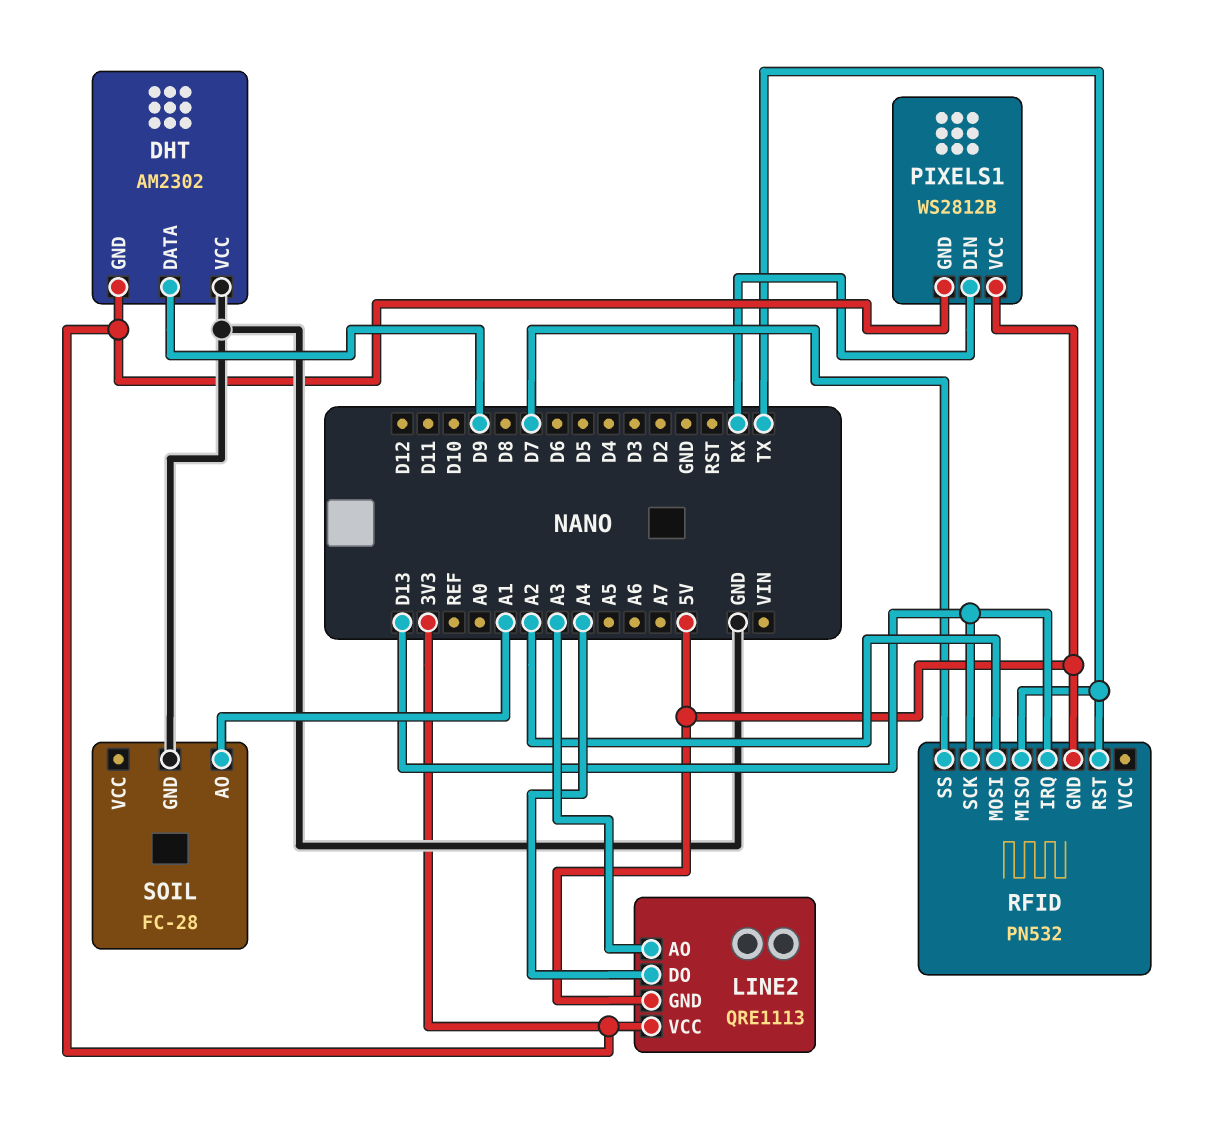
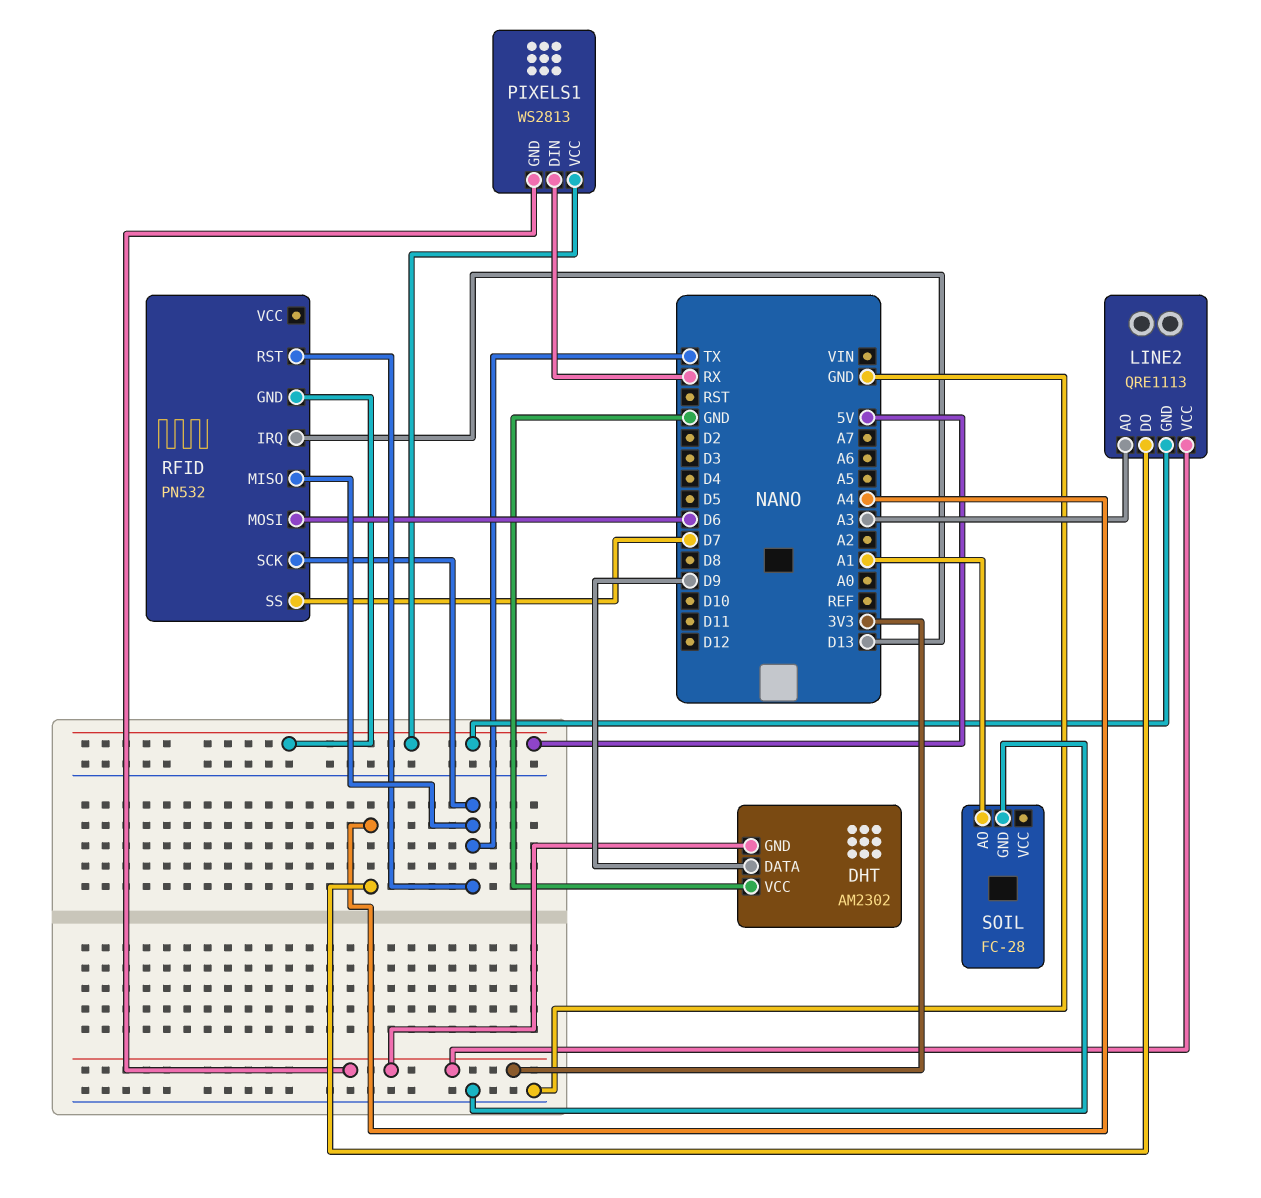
PIXELS1: WS2812B -> WS2813
RFID pin MOSI: A2 -> D6
RFID pin SCK: D13 -> TX

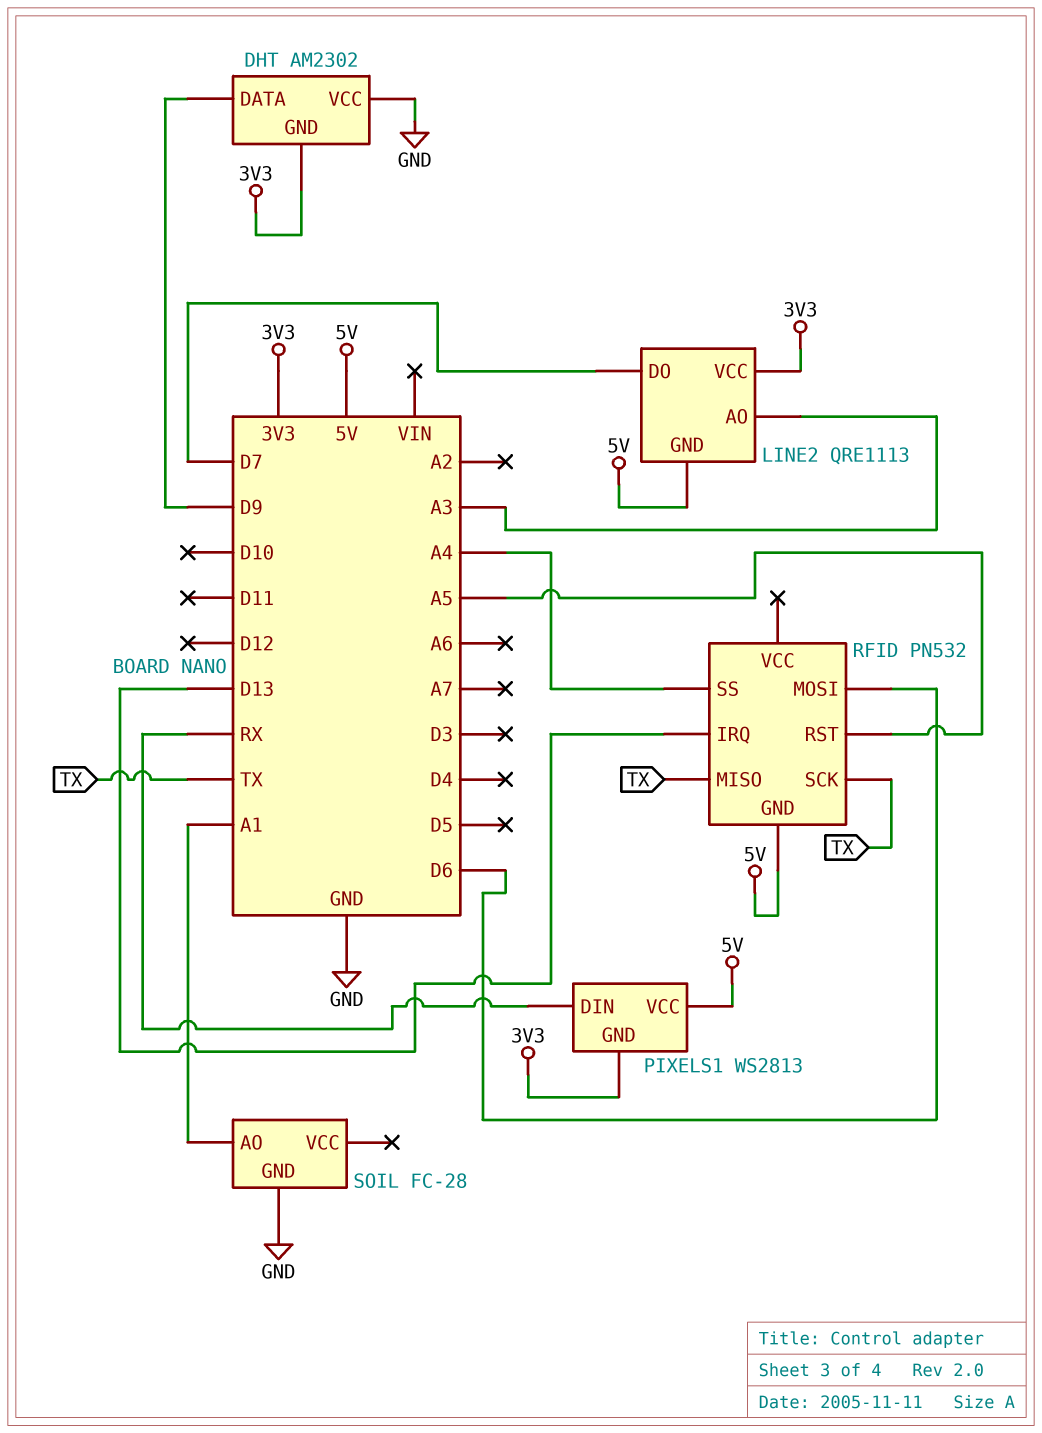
LINE2 pin DO: A4 -> D7
RFID pin RST: TX -> A5
RFID pin SS: D7 -> A4

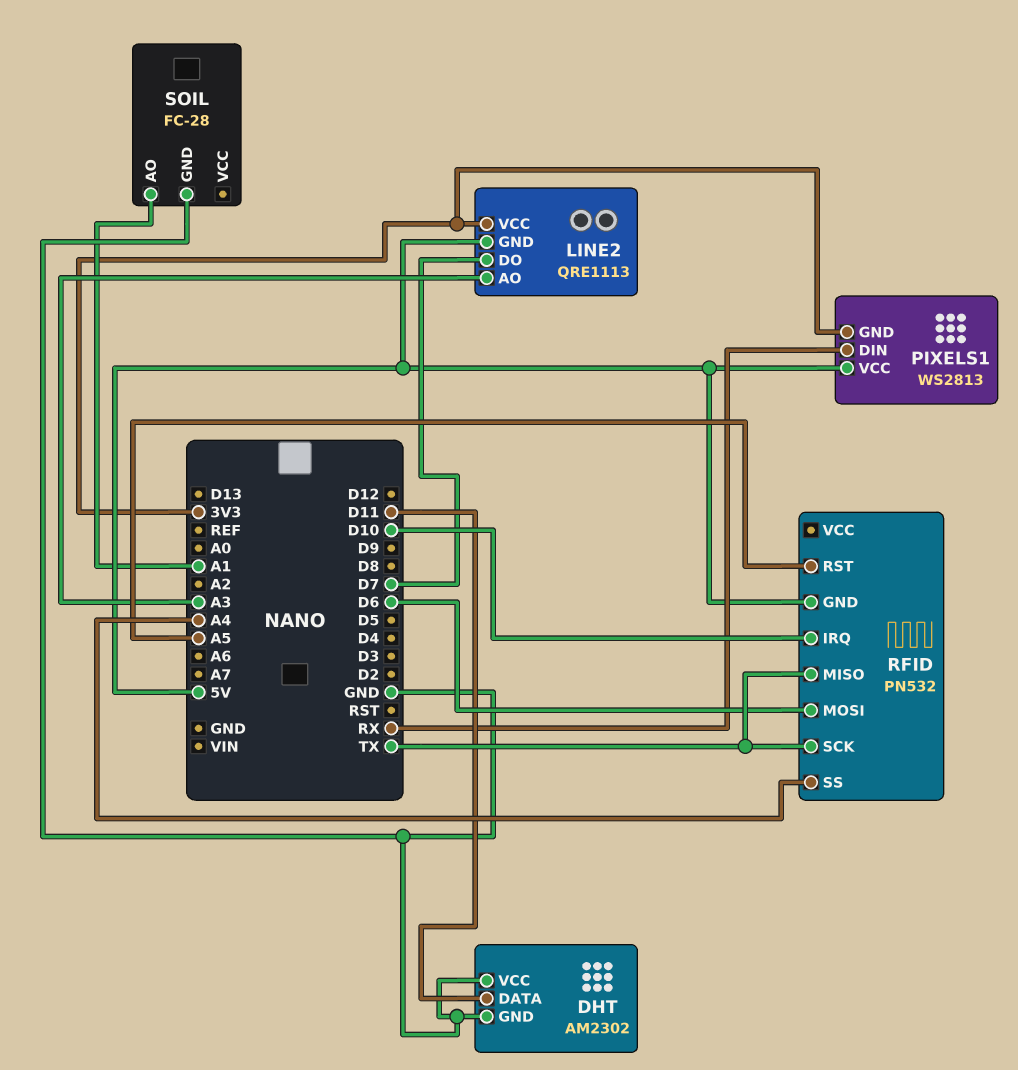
DHT pin DATA: D9 -> D11
DHT pin GND: 3V3 -> GND
RFID pin IRQ: D13 -> D10

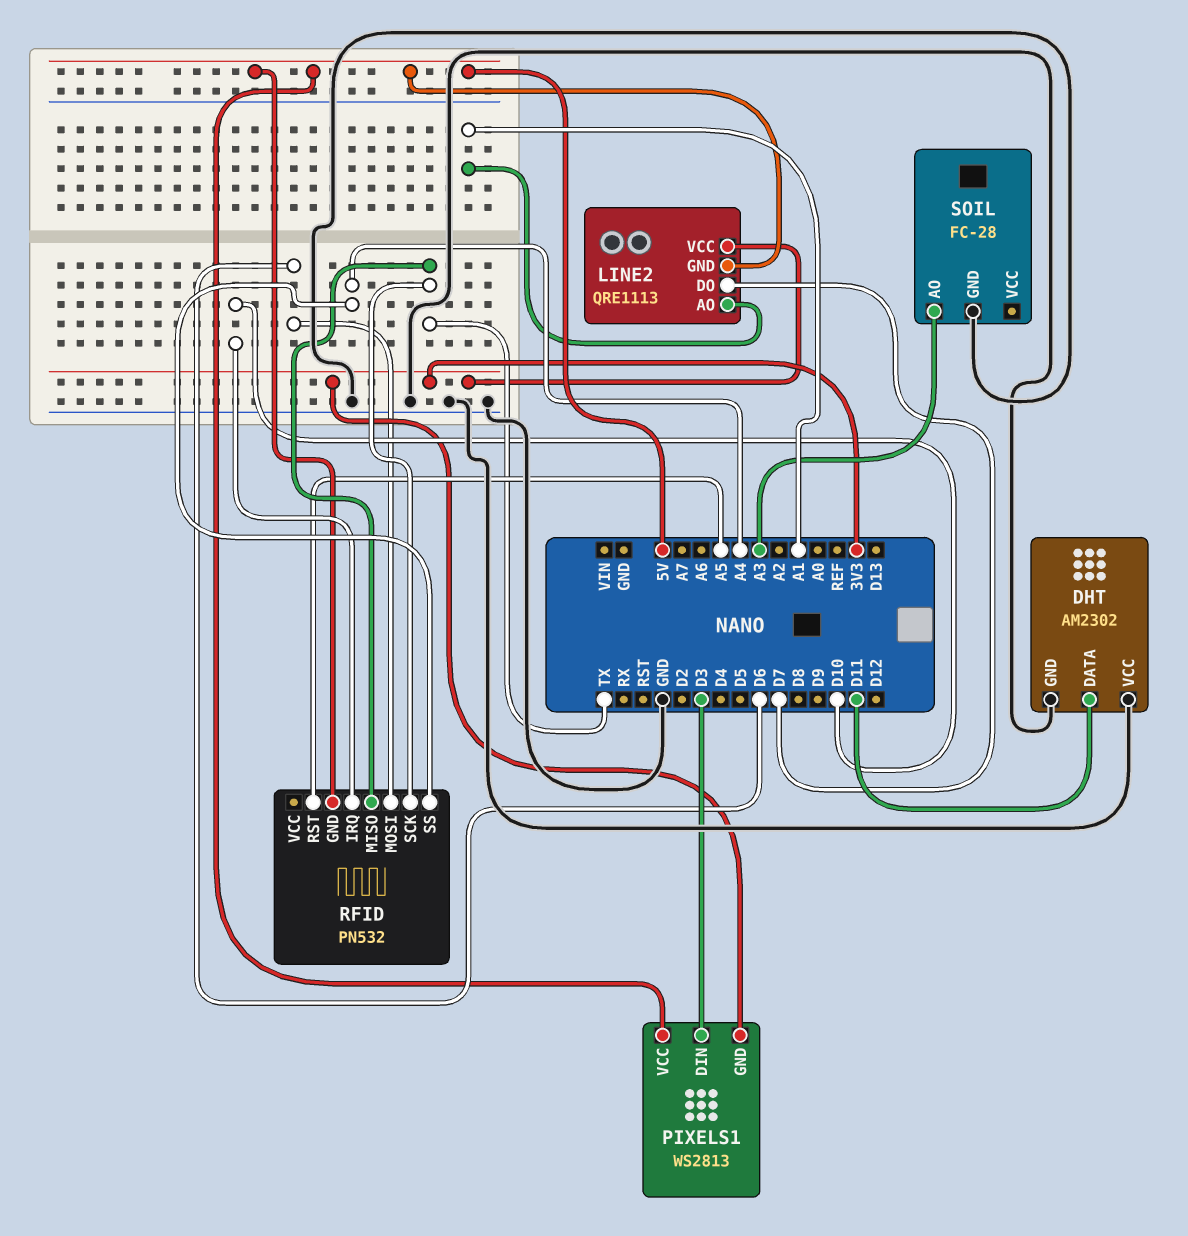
LINE2 pin AO: A3 -> A1
PIXELS1 pin DIN: RX -> D3
SOIL pin AO: A1 -> A3

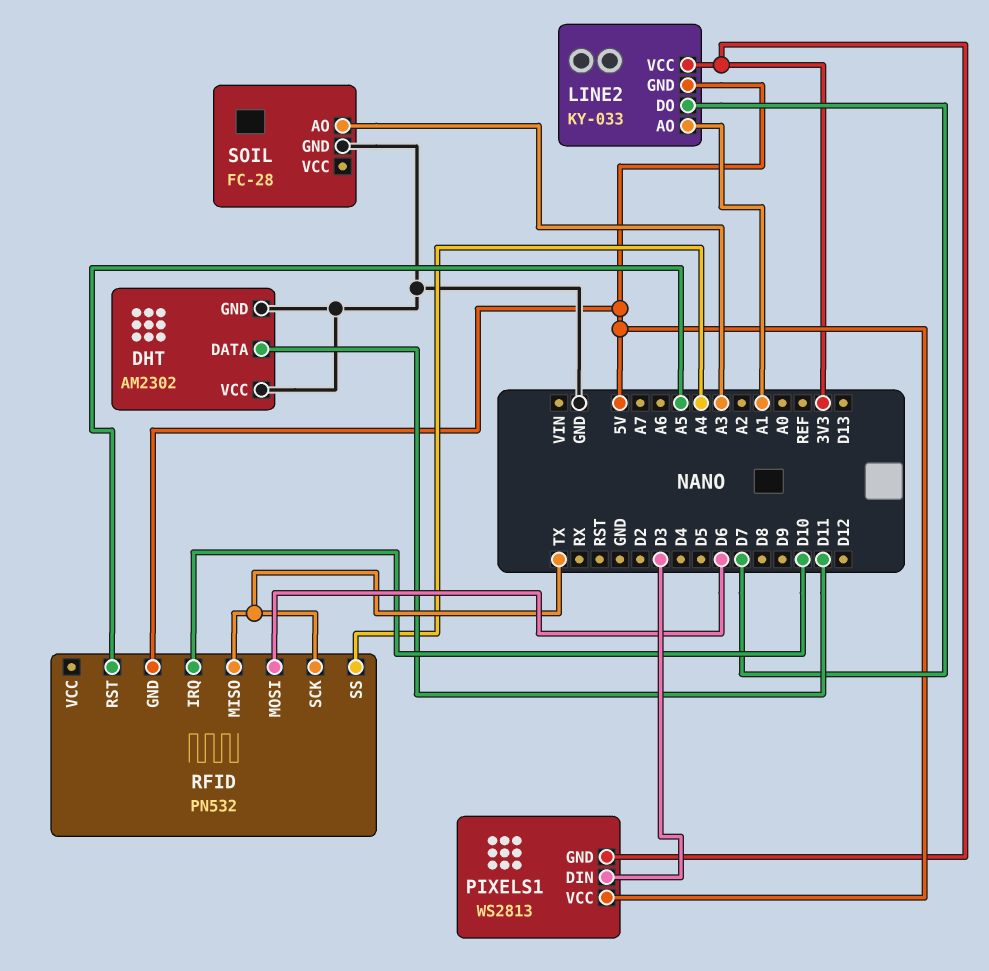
LINE2: QRE1113 -> KY-033

